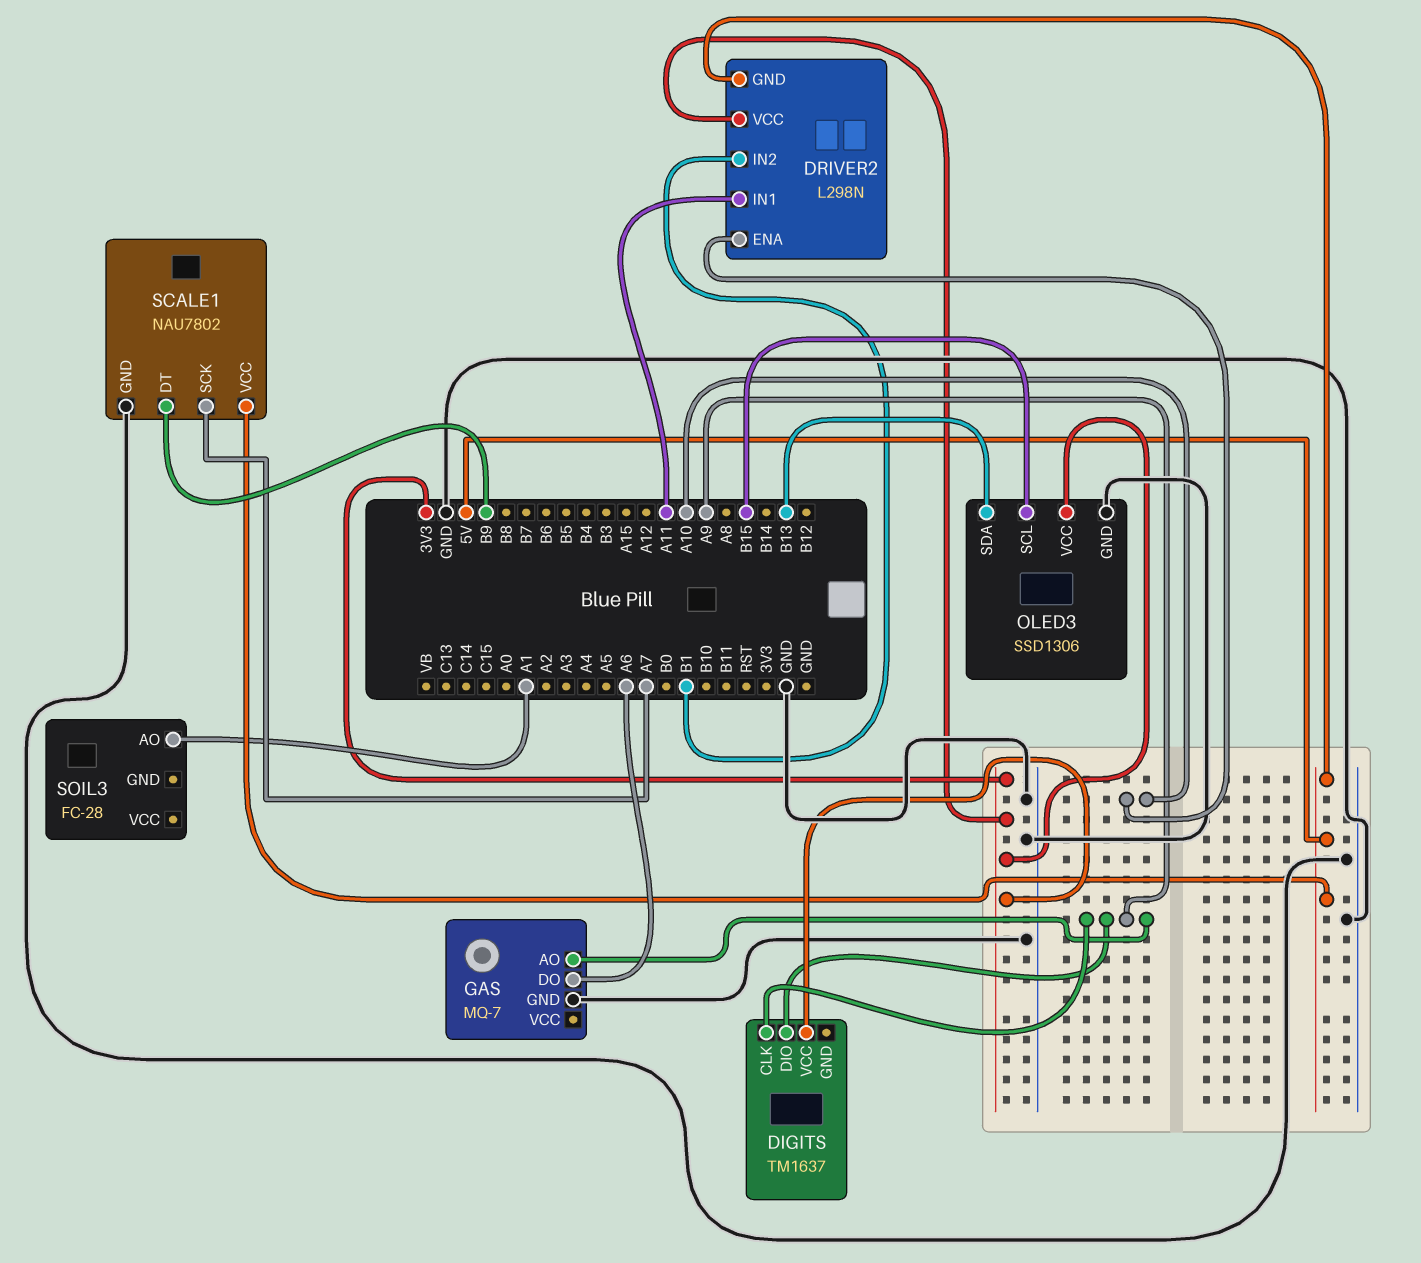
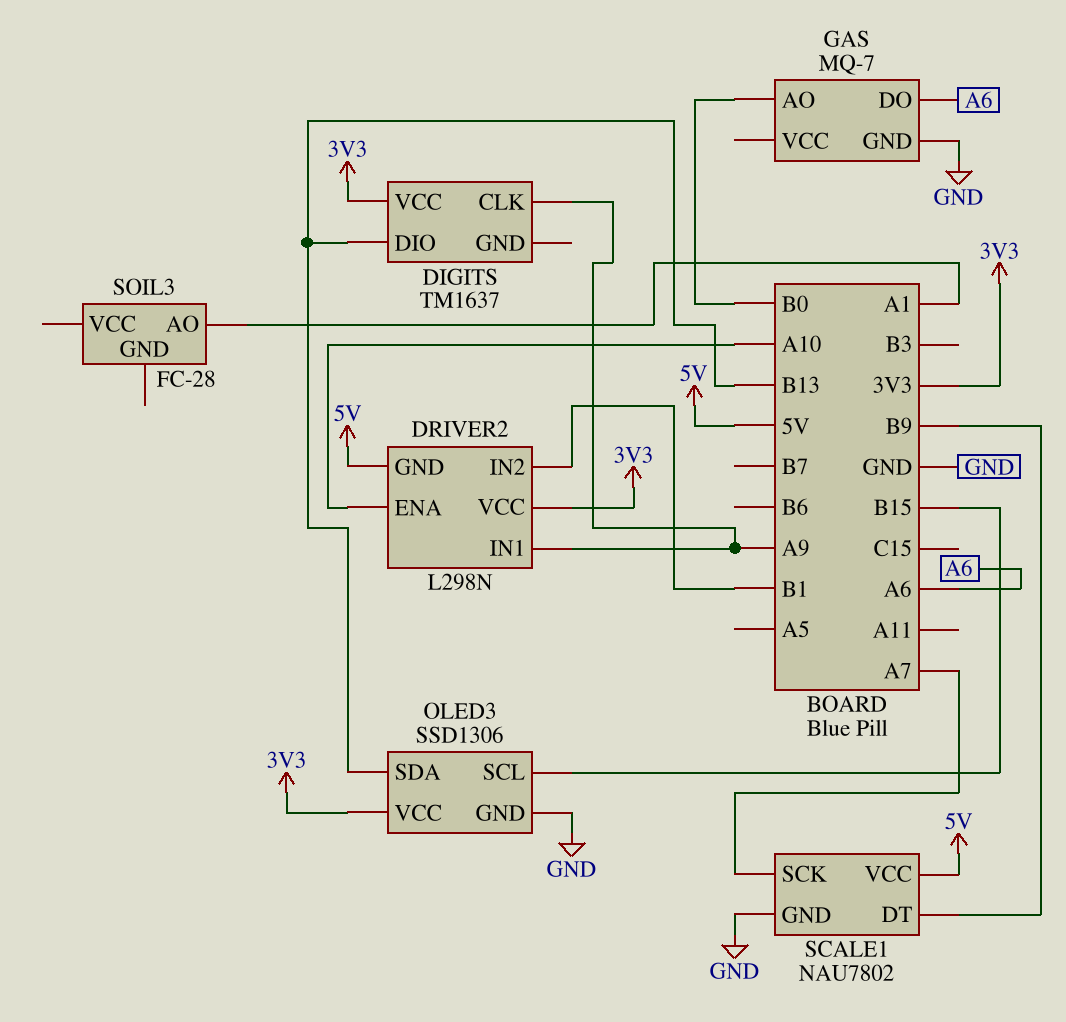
DIGITS pin DIO: A9 -> B13
DRIVER2 pin IN1: A11 -> A9
GAS pin AO: A9 -> B0

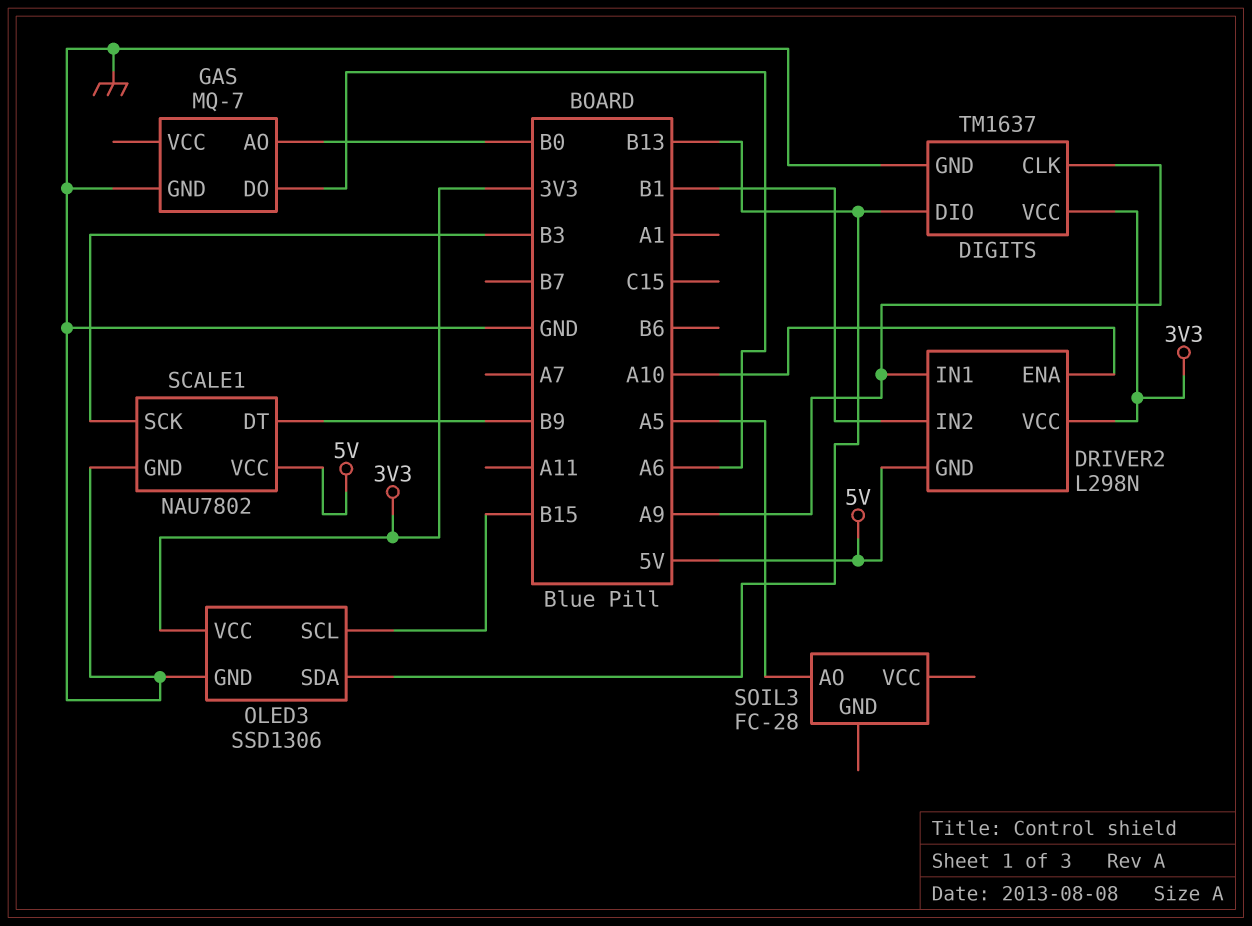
DIGITS pin GND: none -> GND
SCALE1 pin SCK: A7 -> B3
SOIL3 pin AO: A1 -> A5

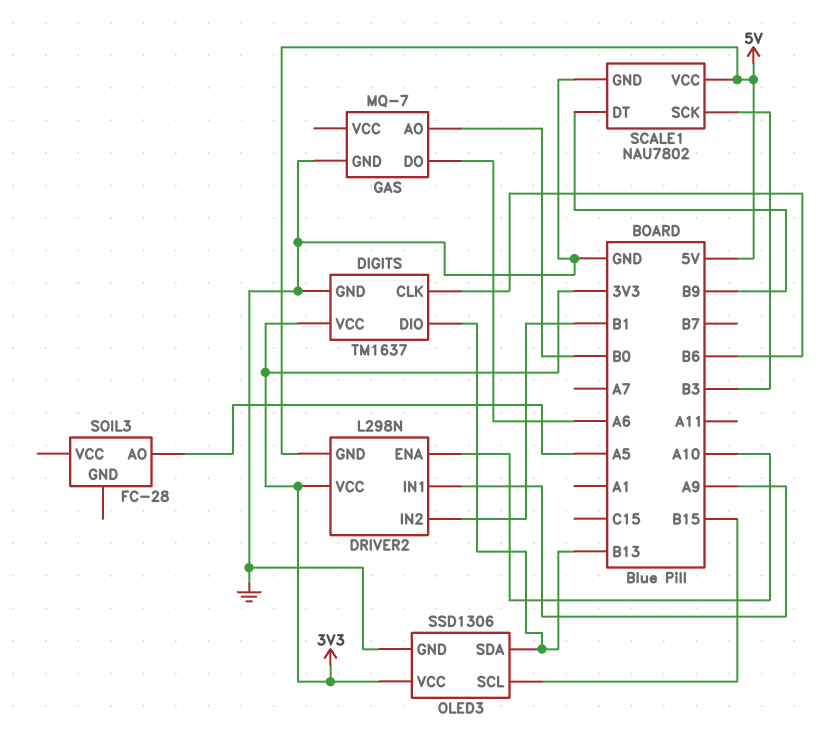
DIGITS pin CLK: A9 -> B6

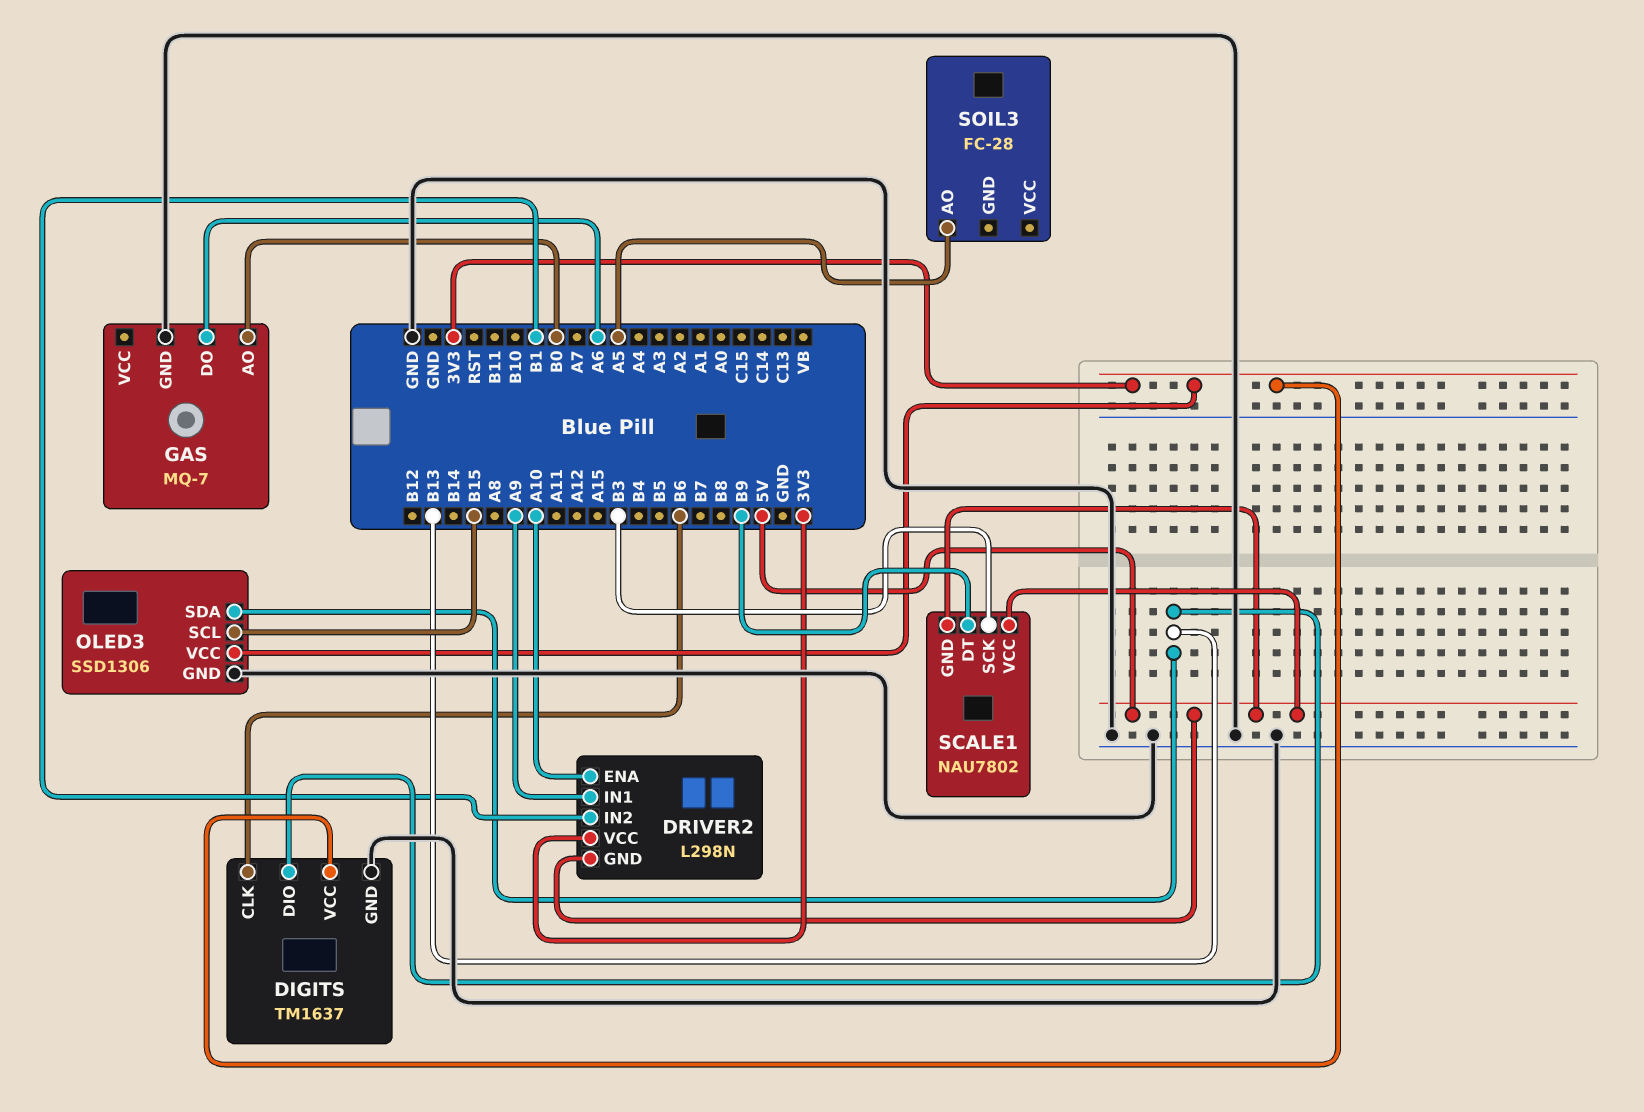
SCALE1 pin GND: GND -> 5V

